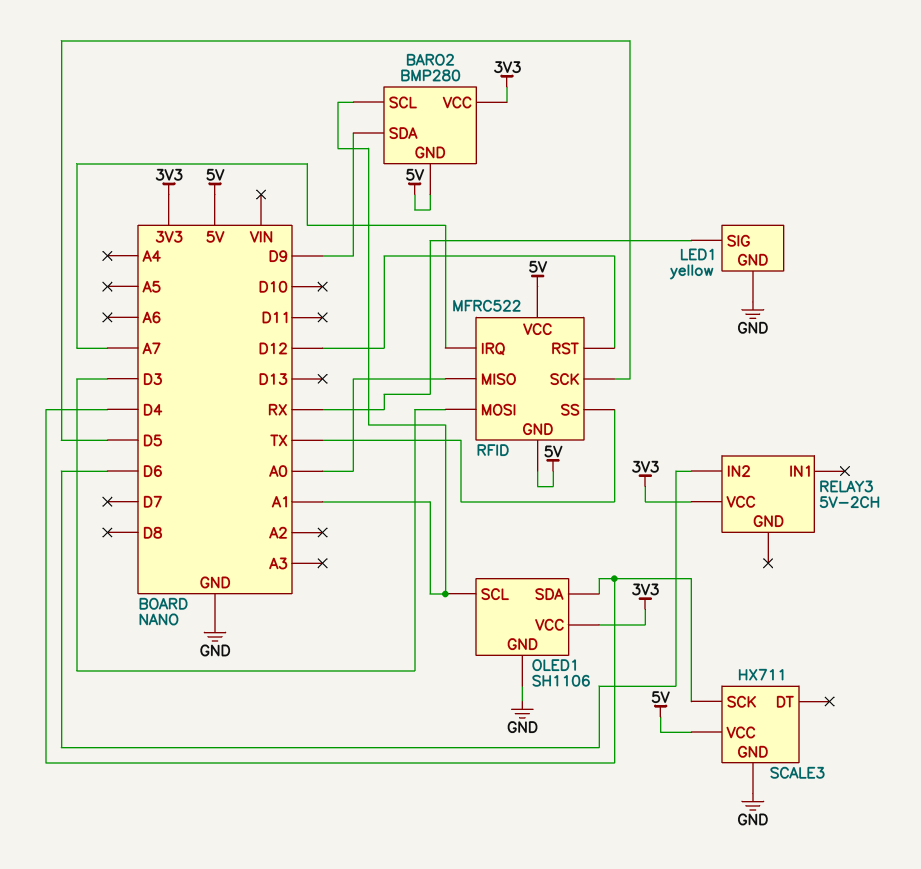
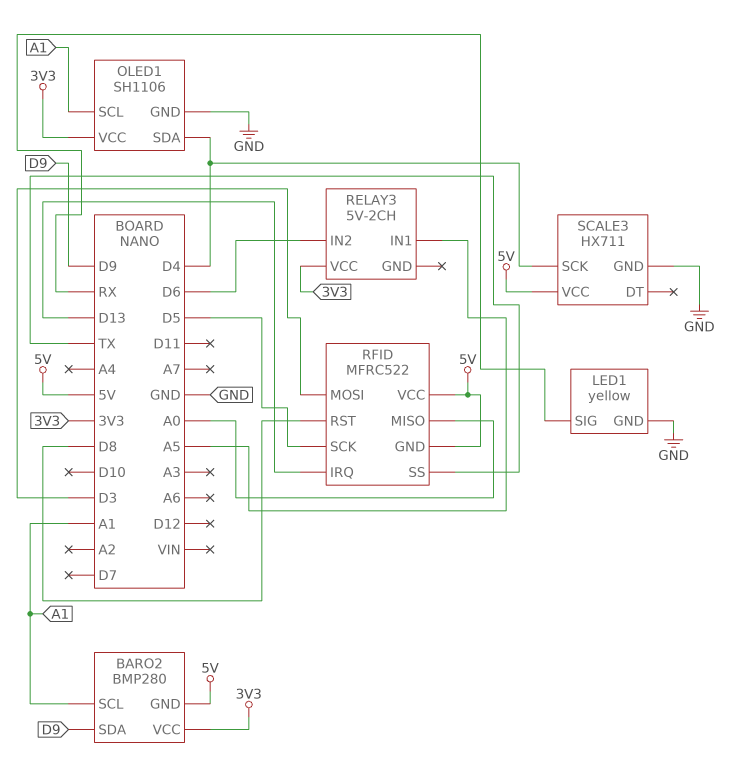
RELAY3 pin IN1: none -> A5
RFID pin IRQ: A7 -> D13
RFID pin RST: D12 -> D8

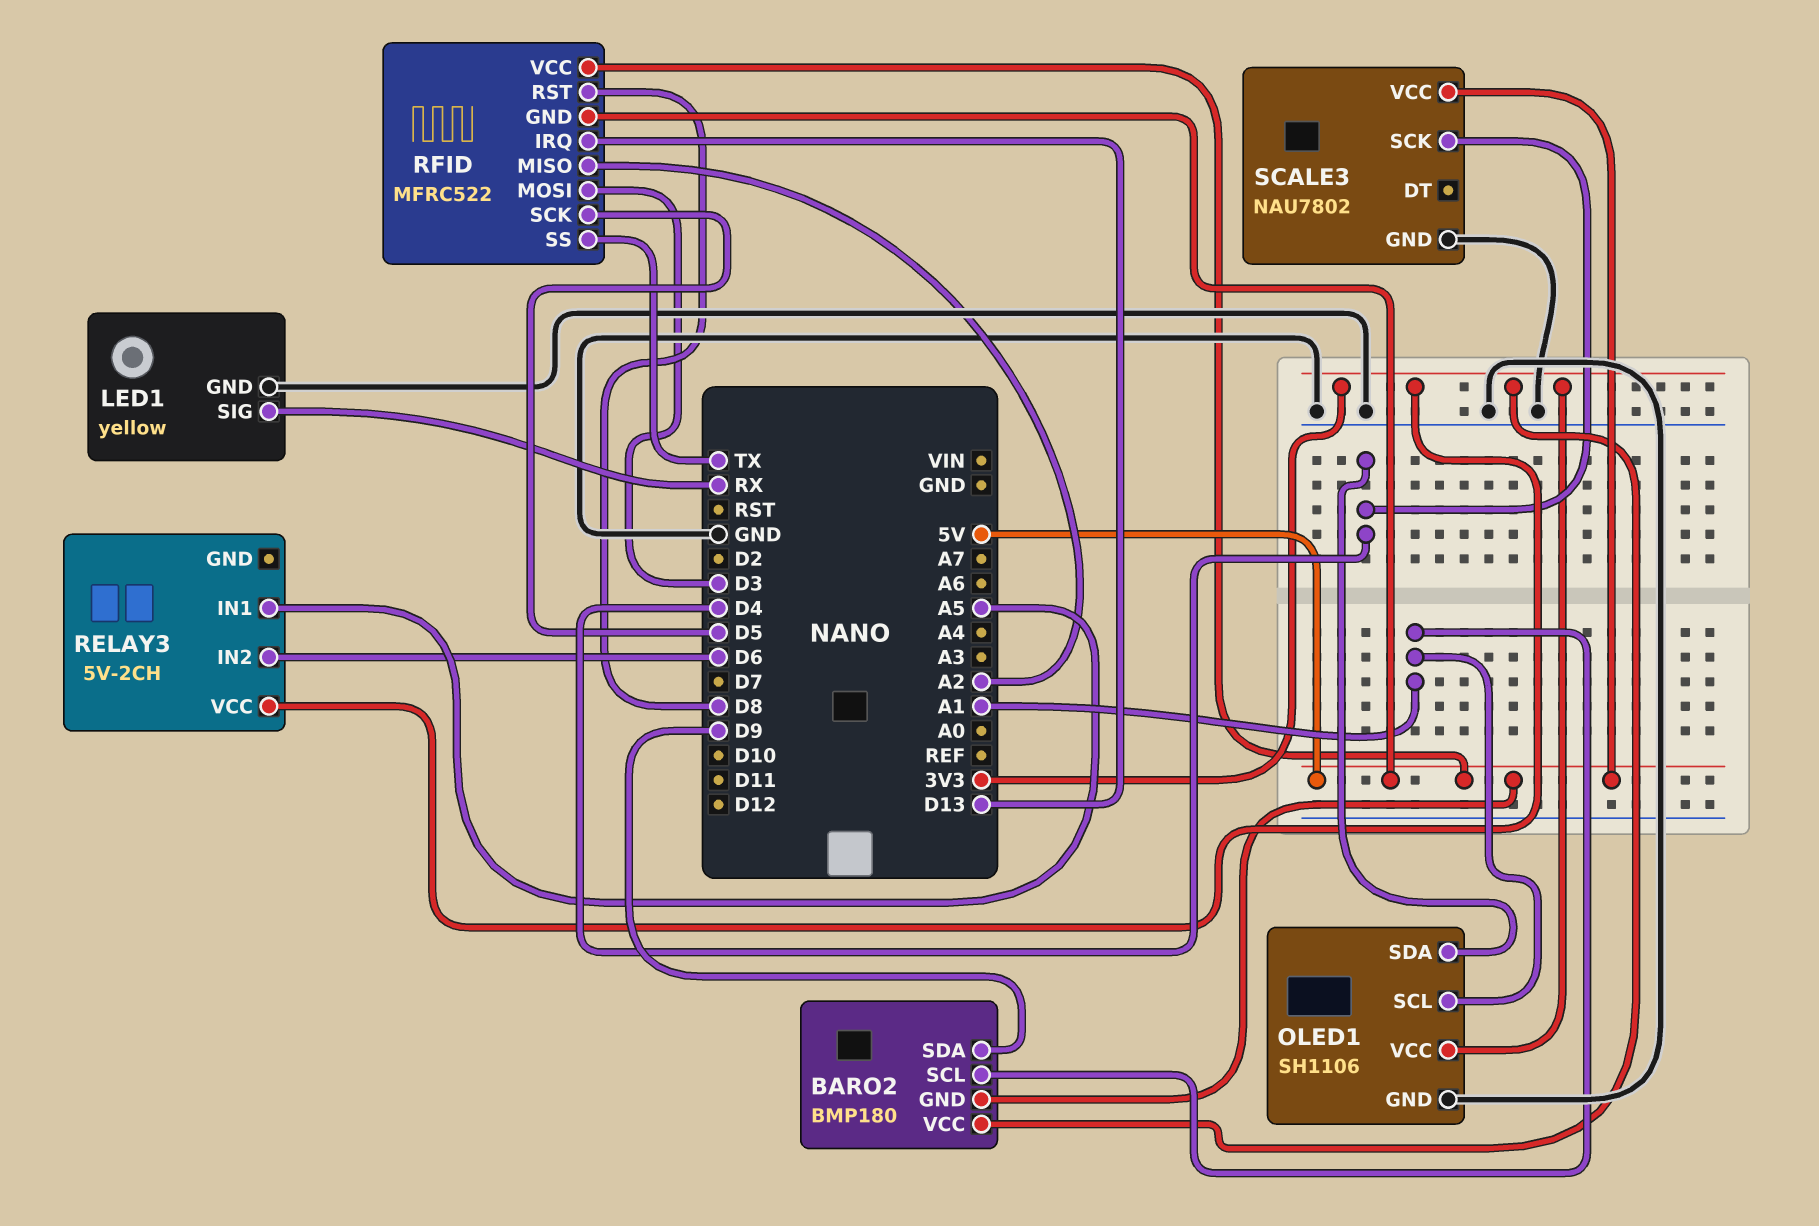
BARO2: BMP280 -> BMP180
RFID pin MISO: A0 -> A2
SCALE3: HX711 -> NAU7802

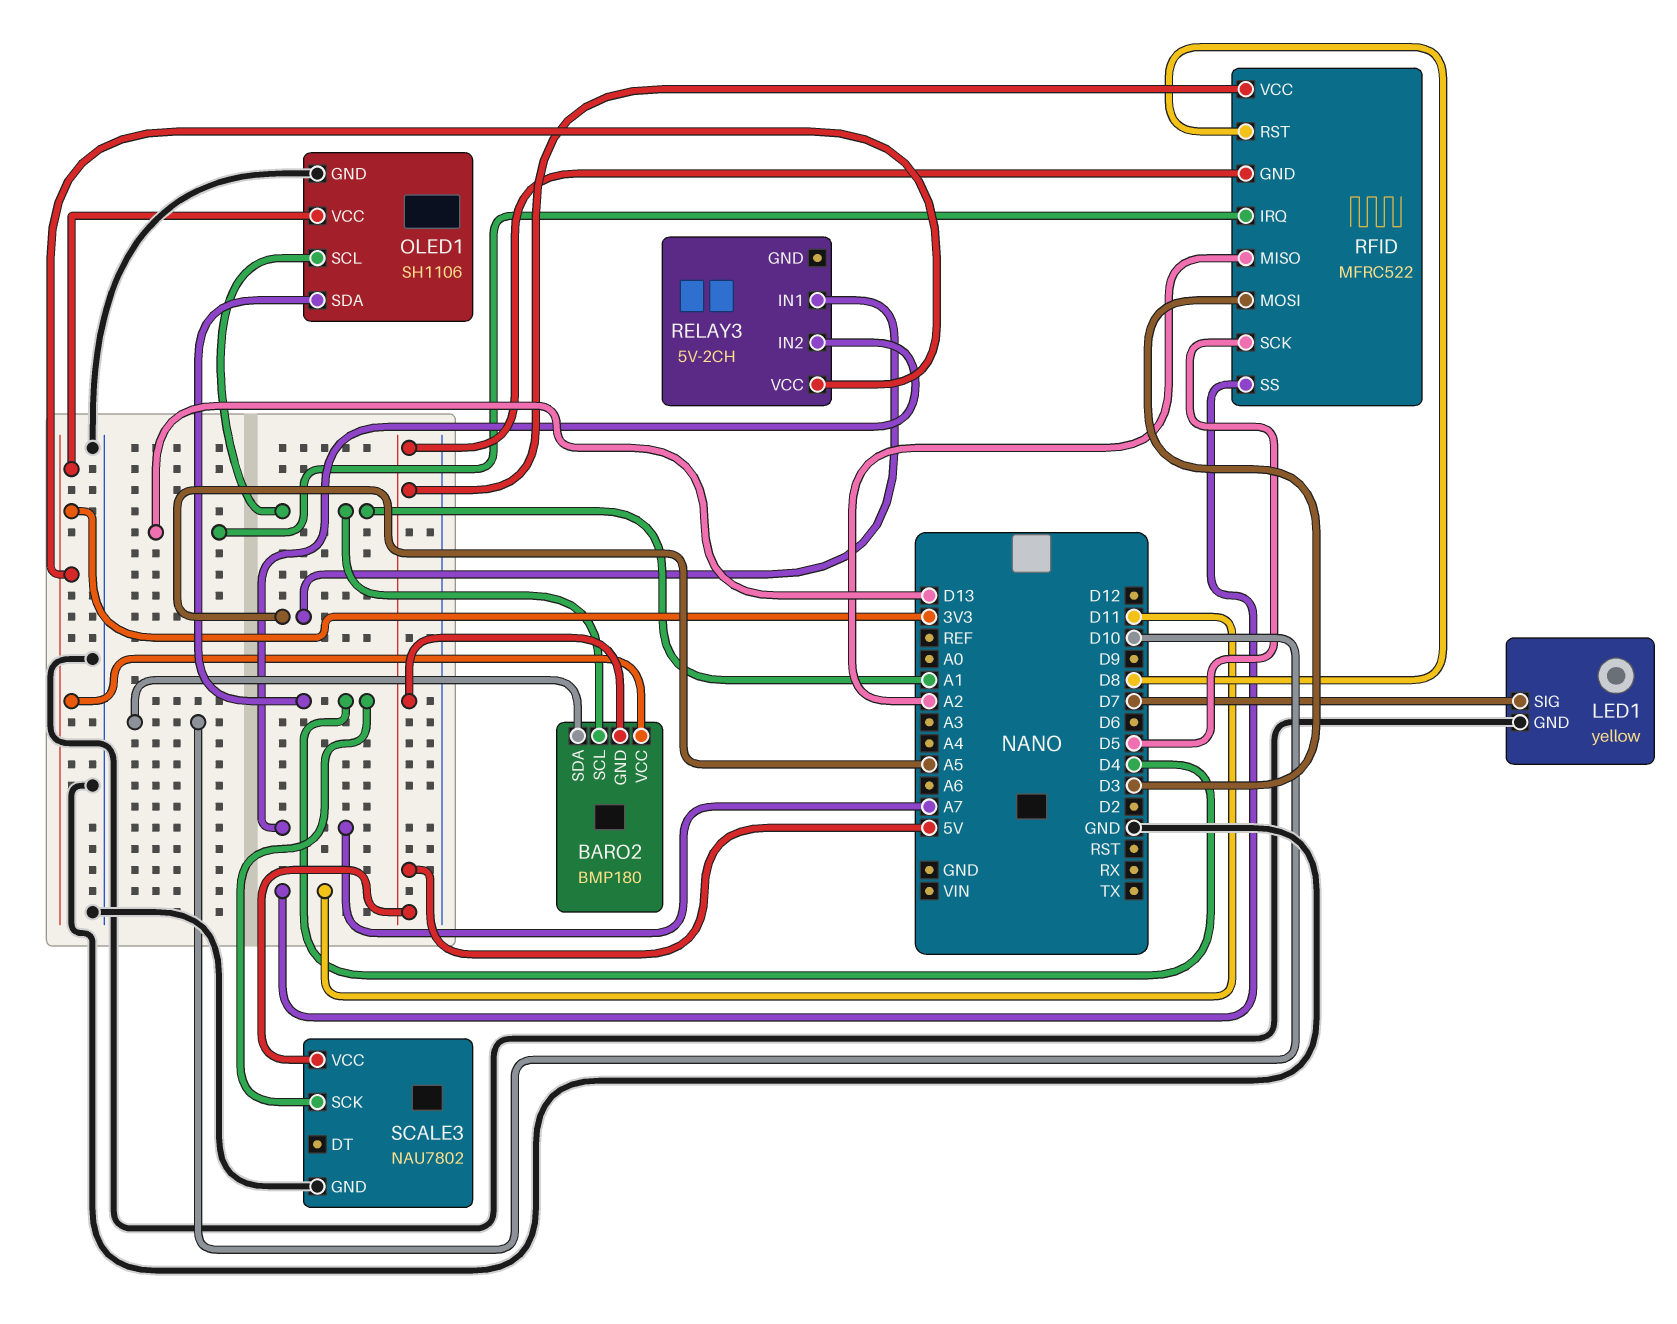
BARO2 pin SDA: D9 -> D10
LED1 pin SIG: RX -> D7
RELAY3 pin IN2: D6 -> A7
RFID pin SS: TX -> D11

